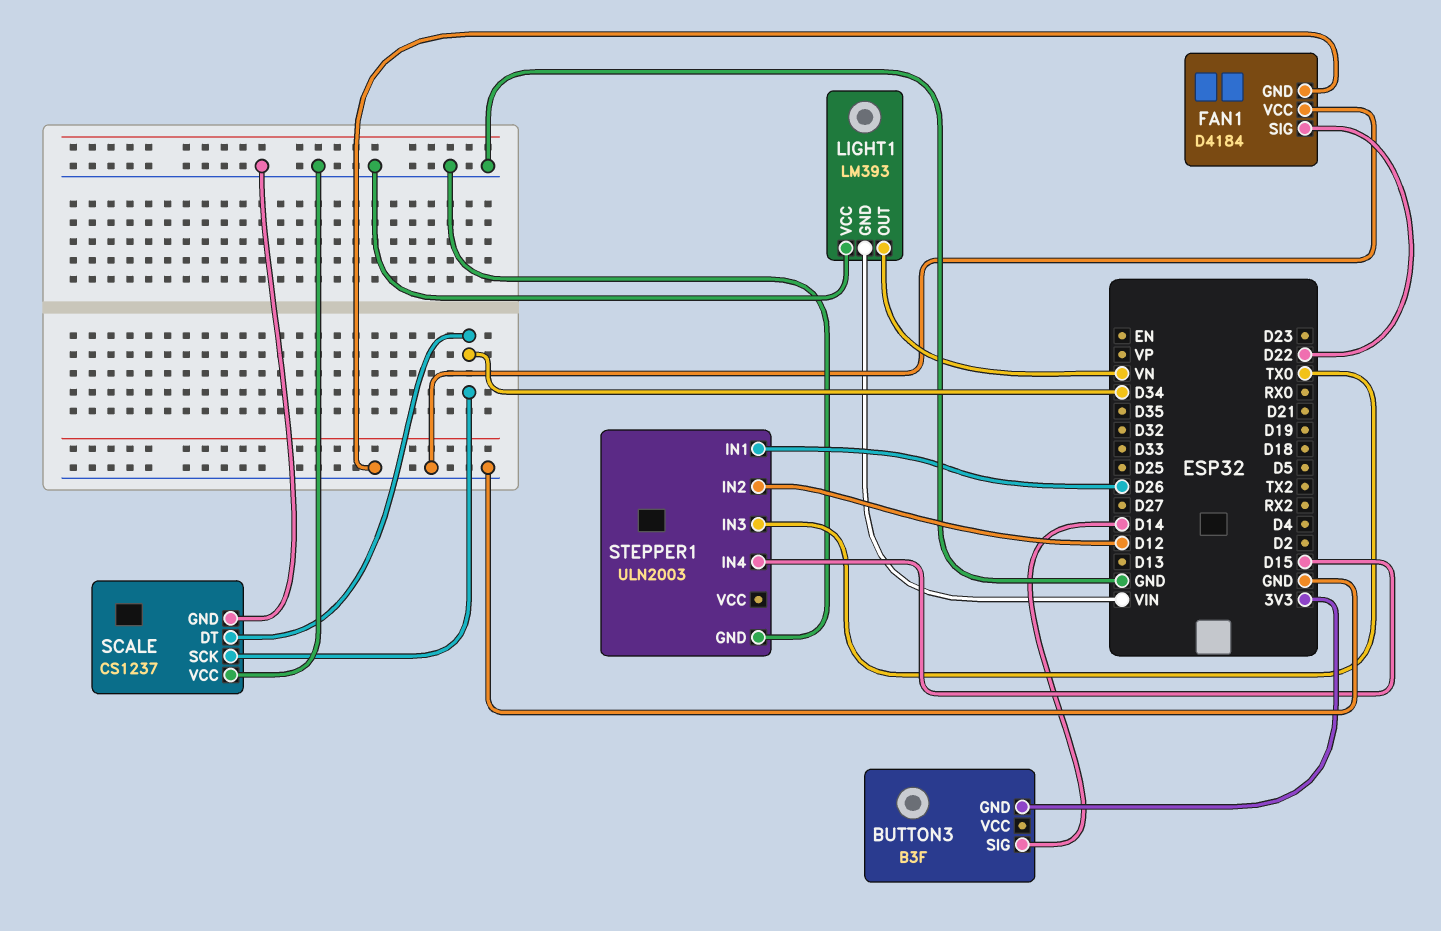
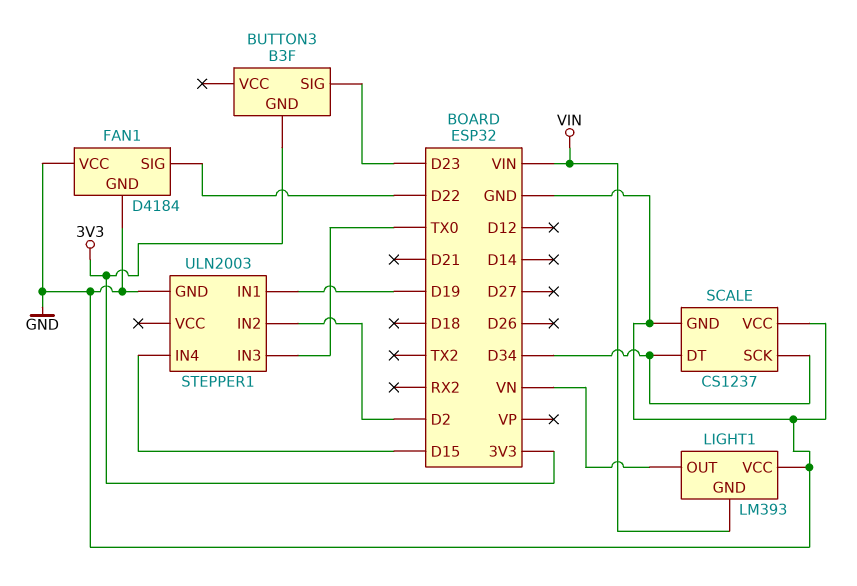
BUTTON3 pin SIG: D14 -> D23
STEPPER1 pin IN1: D26 -> D19
STEPPER1 pin IN2: D12 -> D2

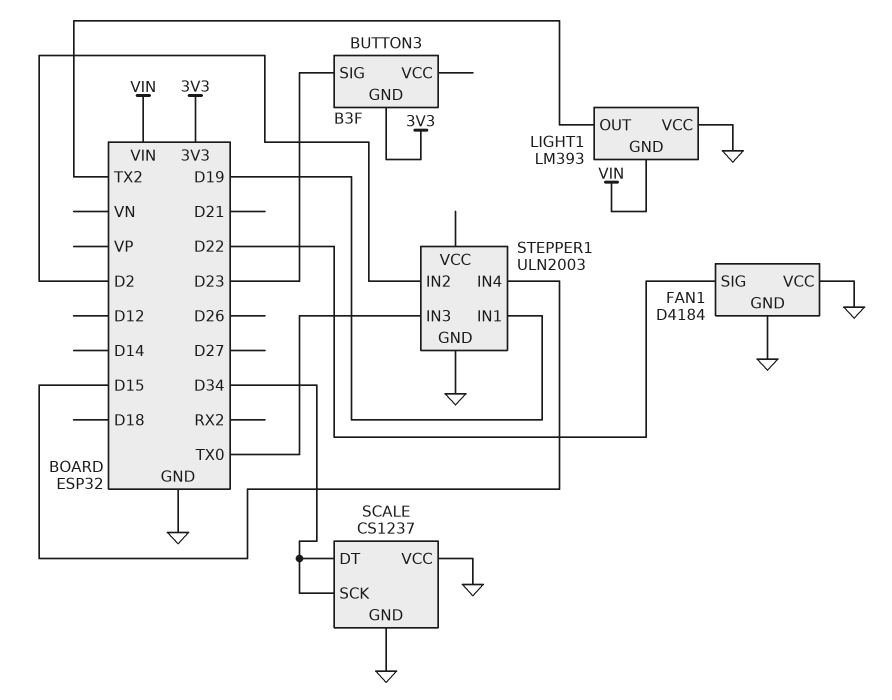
LIGHT1 pin OUT: VN -> TX2

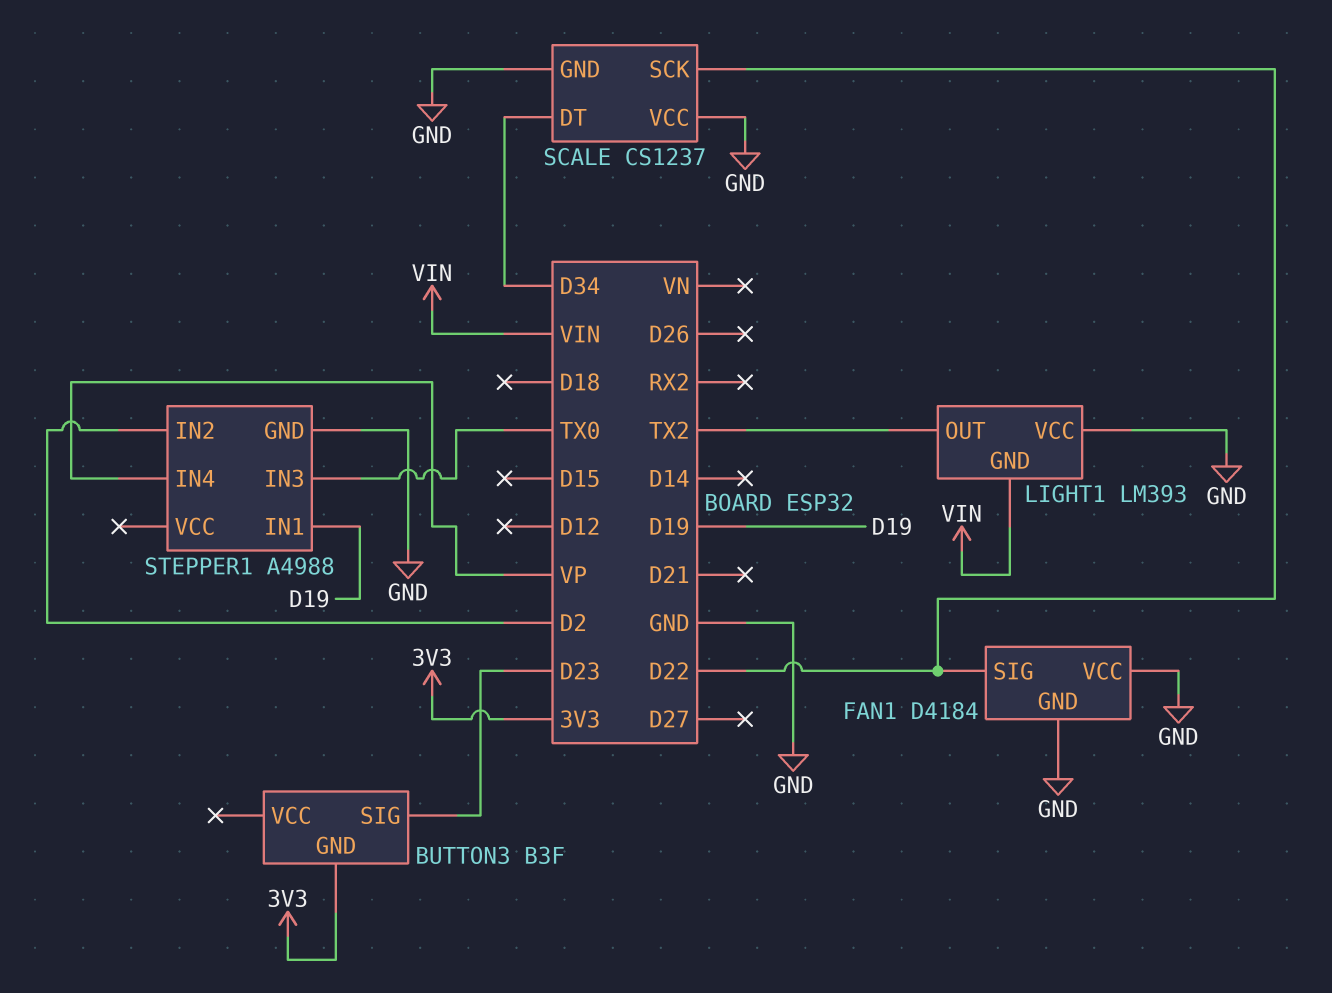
SCALE pin SCK: D34 -> D22
STEPPER1: ULN2003 -> A4988
STEPPER1 pin IN4: D15 -> VP

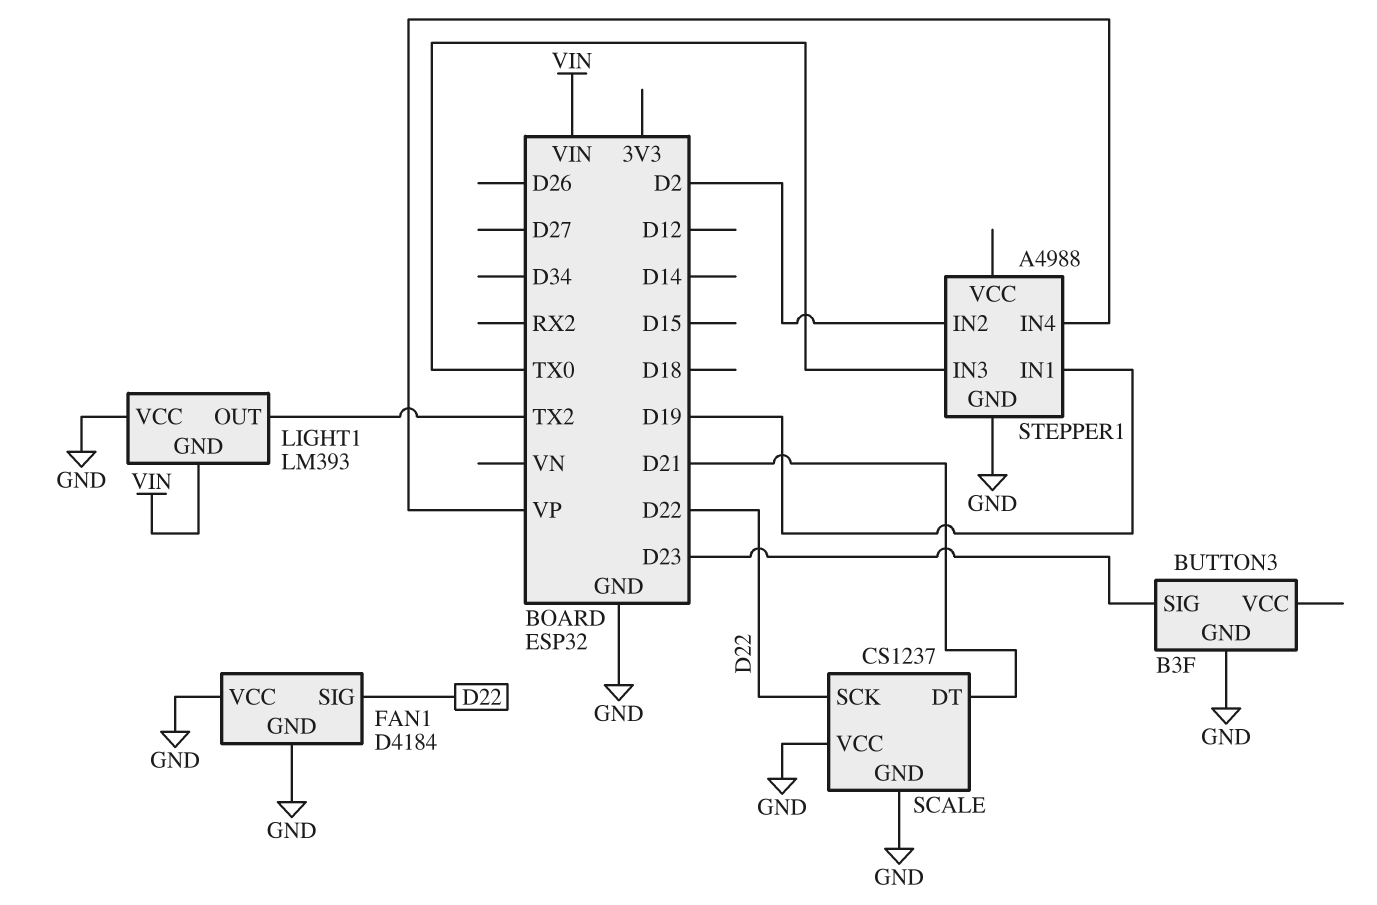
BUTTON3 pin GND: 3V3 -> GND
SCALE pin DT: D34 -> D21

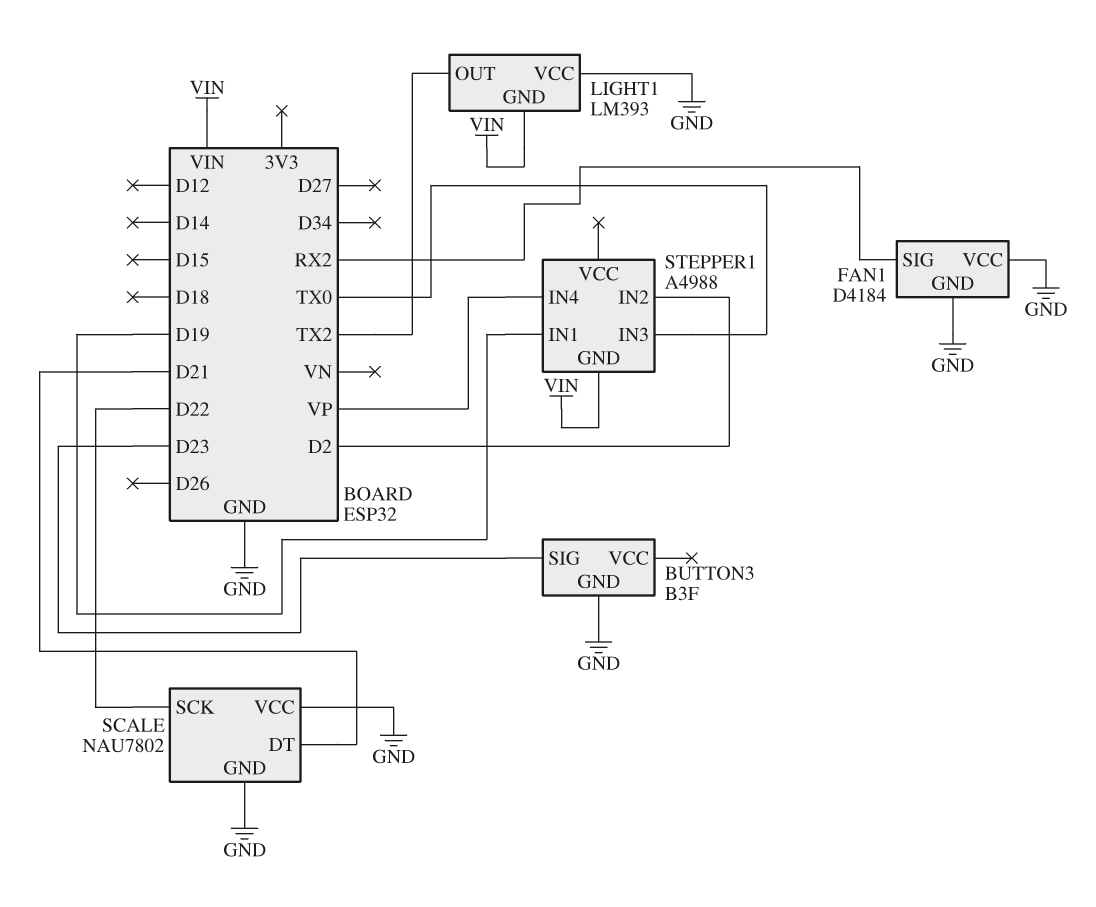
FAN1 pin SIG: D22 -> RX2
SCALE: CS1237 -> NAU7802
STEPPER1 pin GND: GND -> VIN

